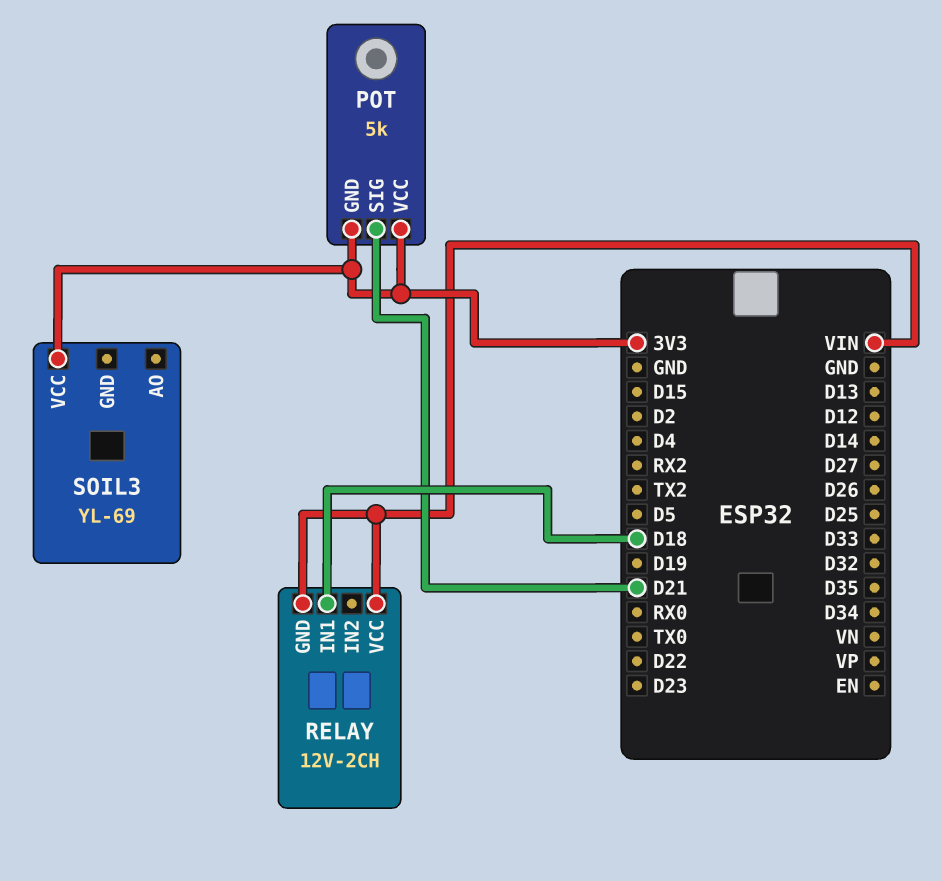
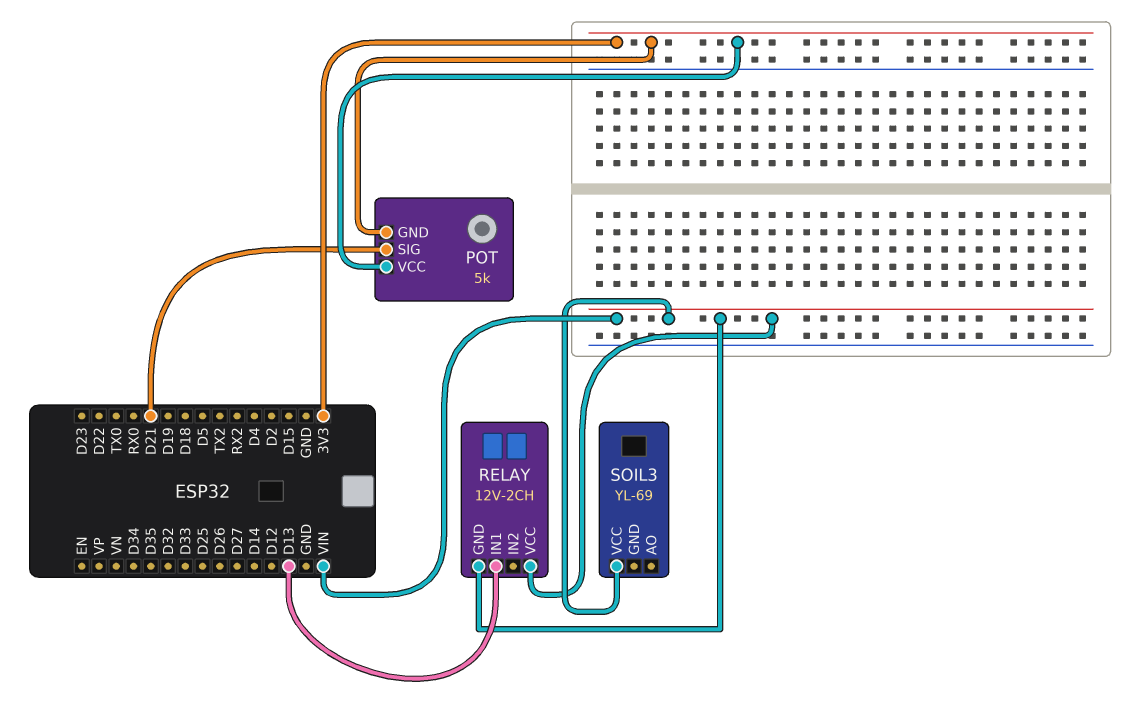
RELAY pin IN1: D18 -> D13
SOIL3 pin VCC: 3V3 -> VIN

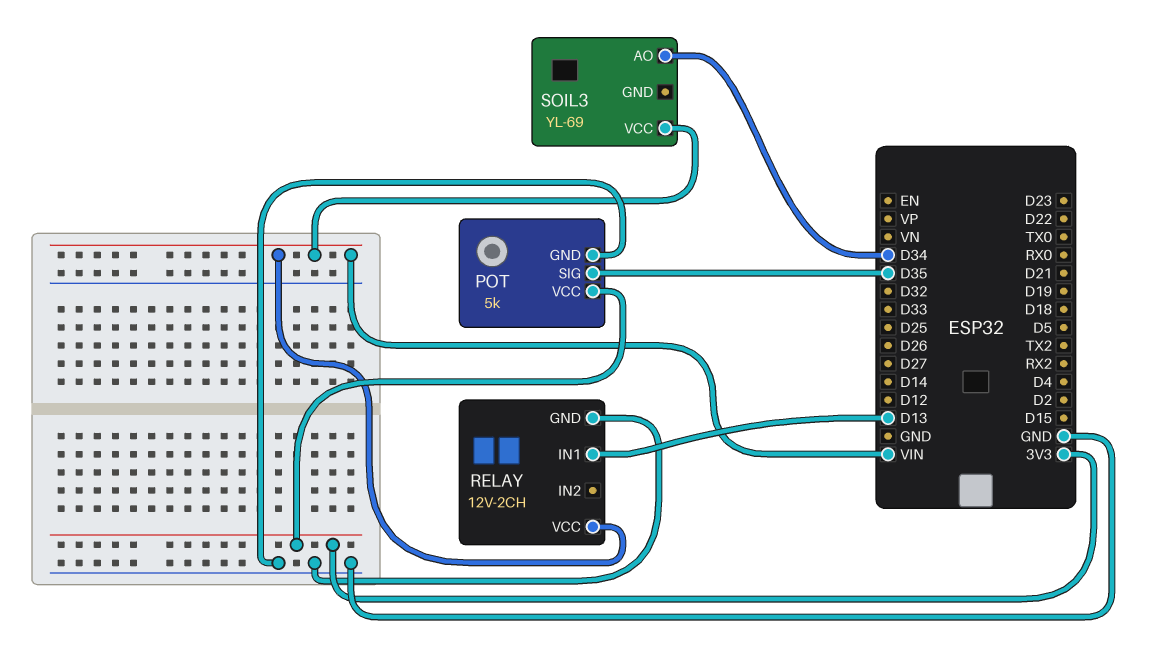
POT pin GND: 3V3 -> GND
POT pin SIG: D21 -> D35
RELAY pin GND: VIN -> GND
SOIL3 pin AO: none -> D34

